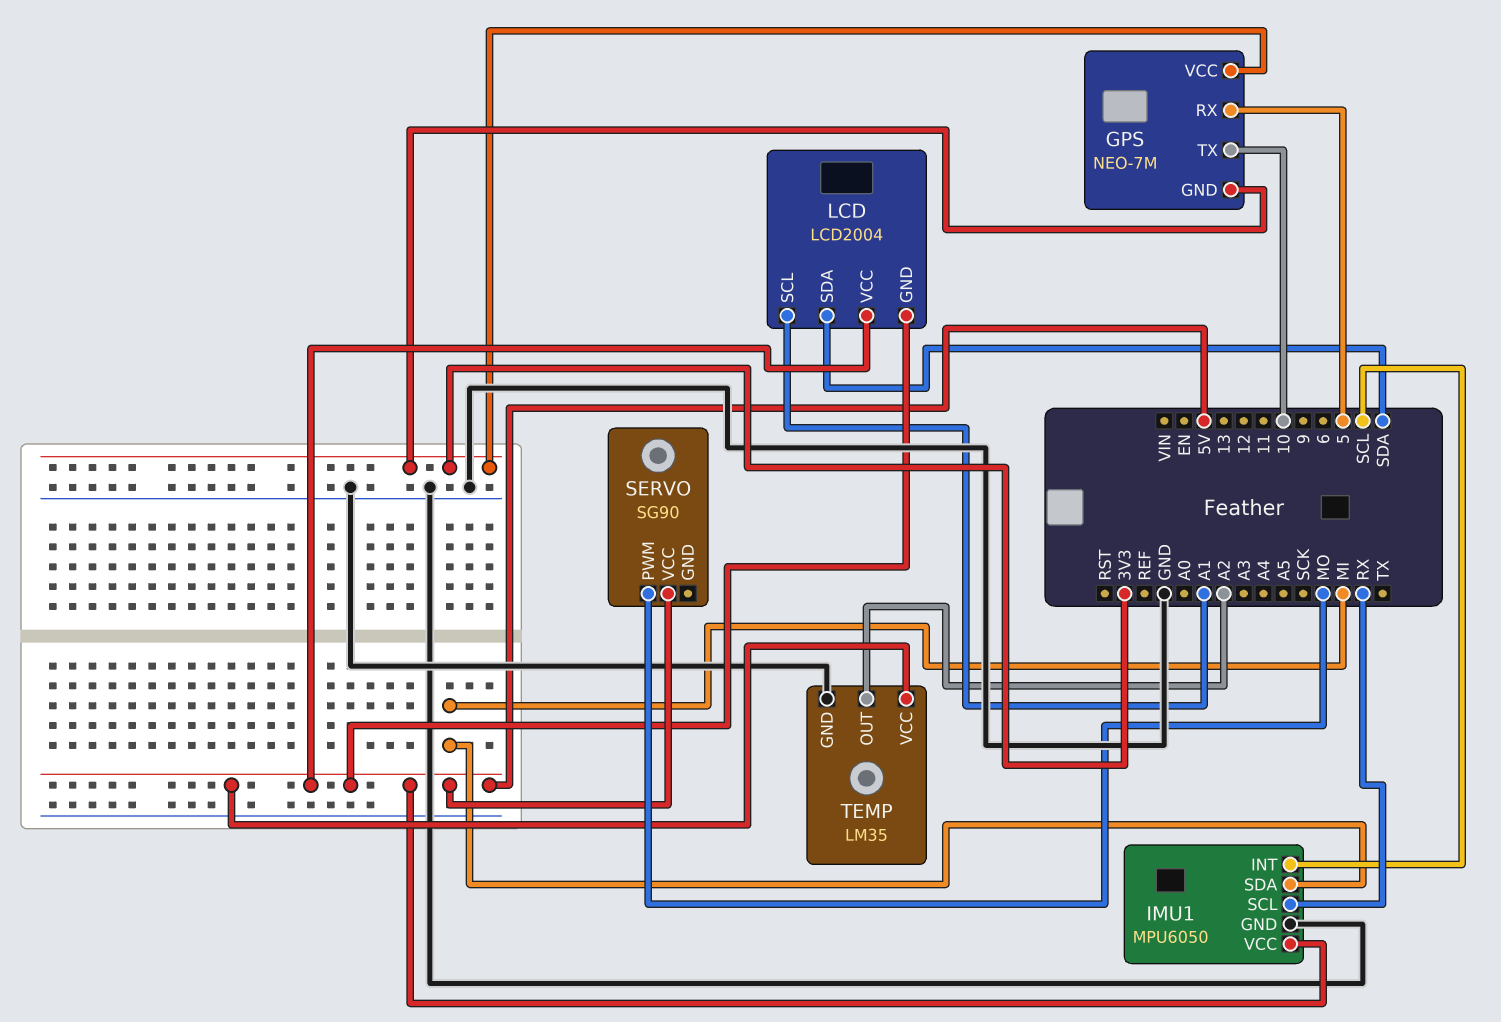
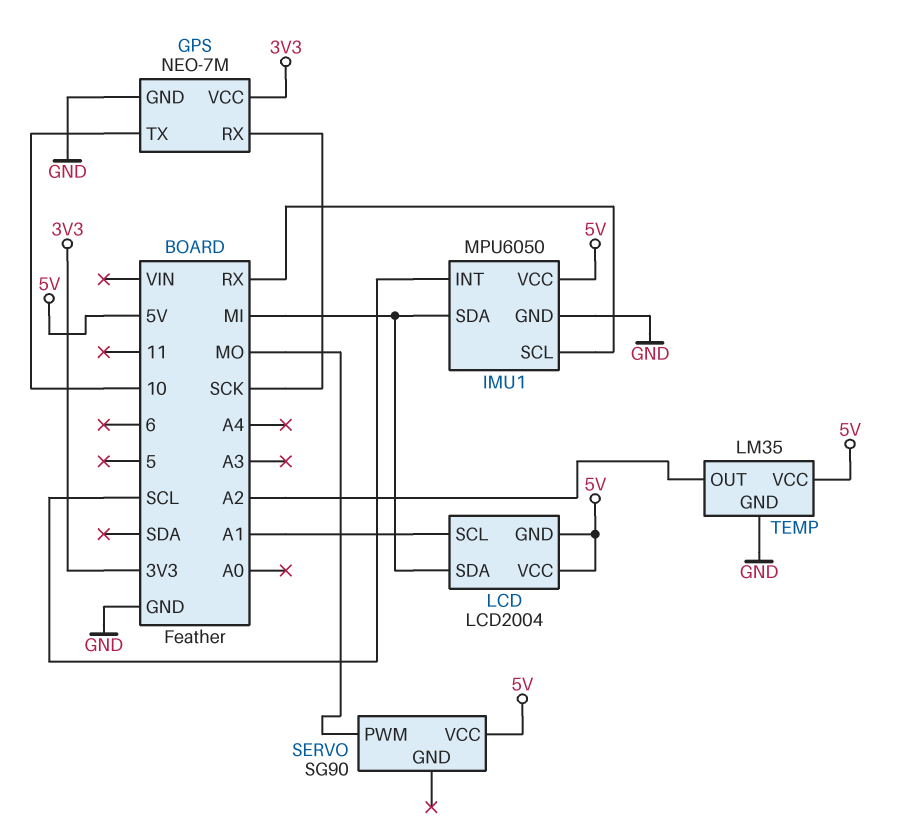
GPS pin GND: 3V3 -> GND
GPS pin RX: 5 -> SCK
LCD pin SDA: SDA -> MI

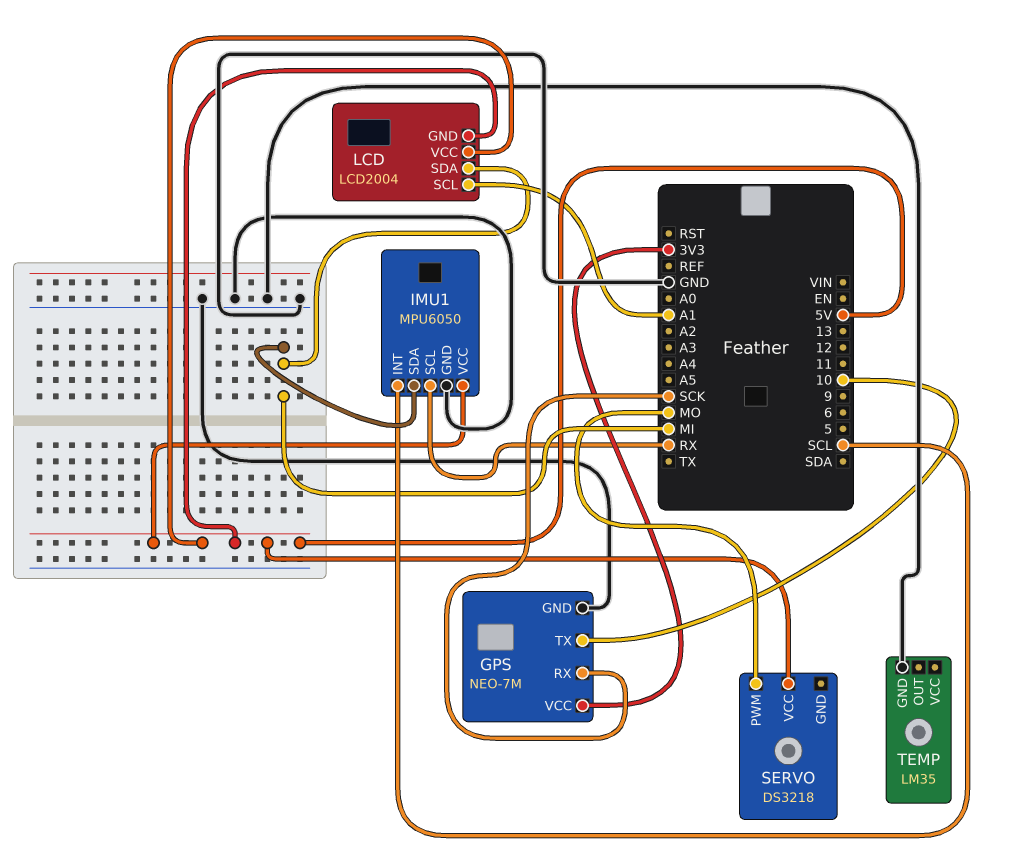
SERVO: SG90 -> DS3218
TEMP pin OUT: A2 -> none
TEMP pin VCC: 5V -> none

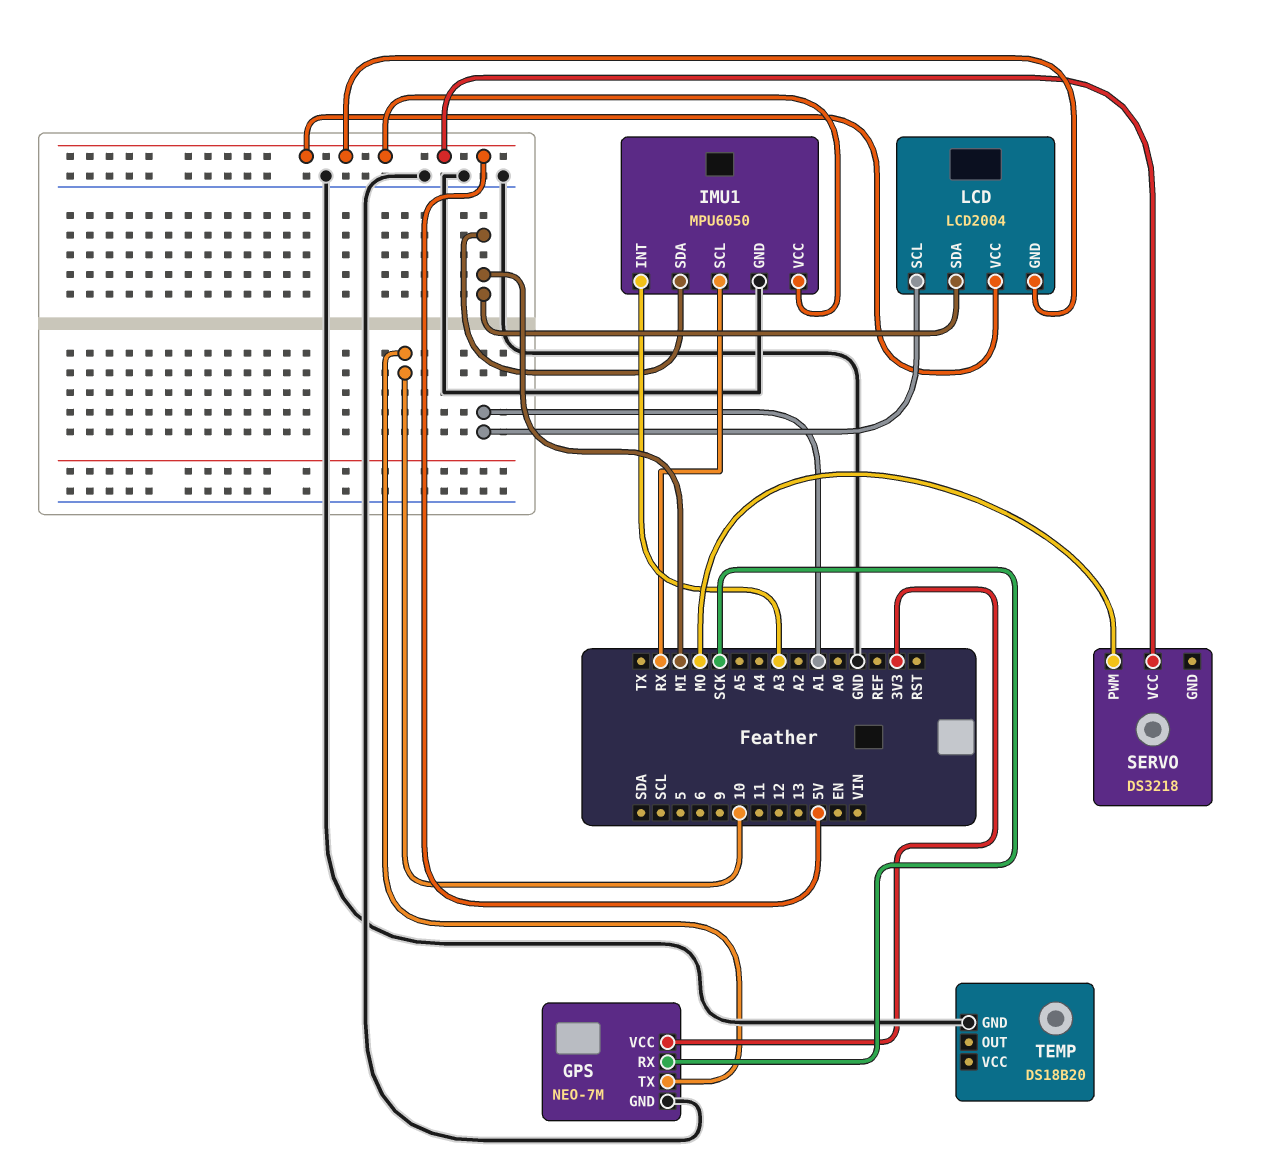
IMU1 pin INT: SCL -> A3
TEMP: LM35 -> DS18B20

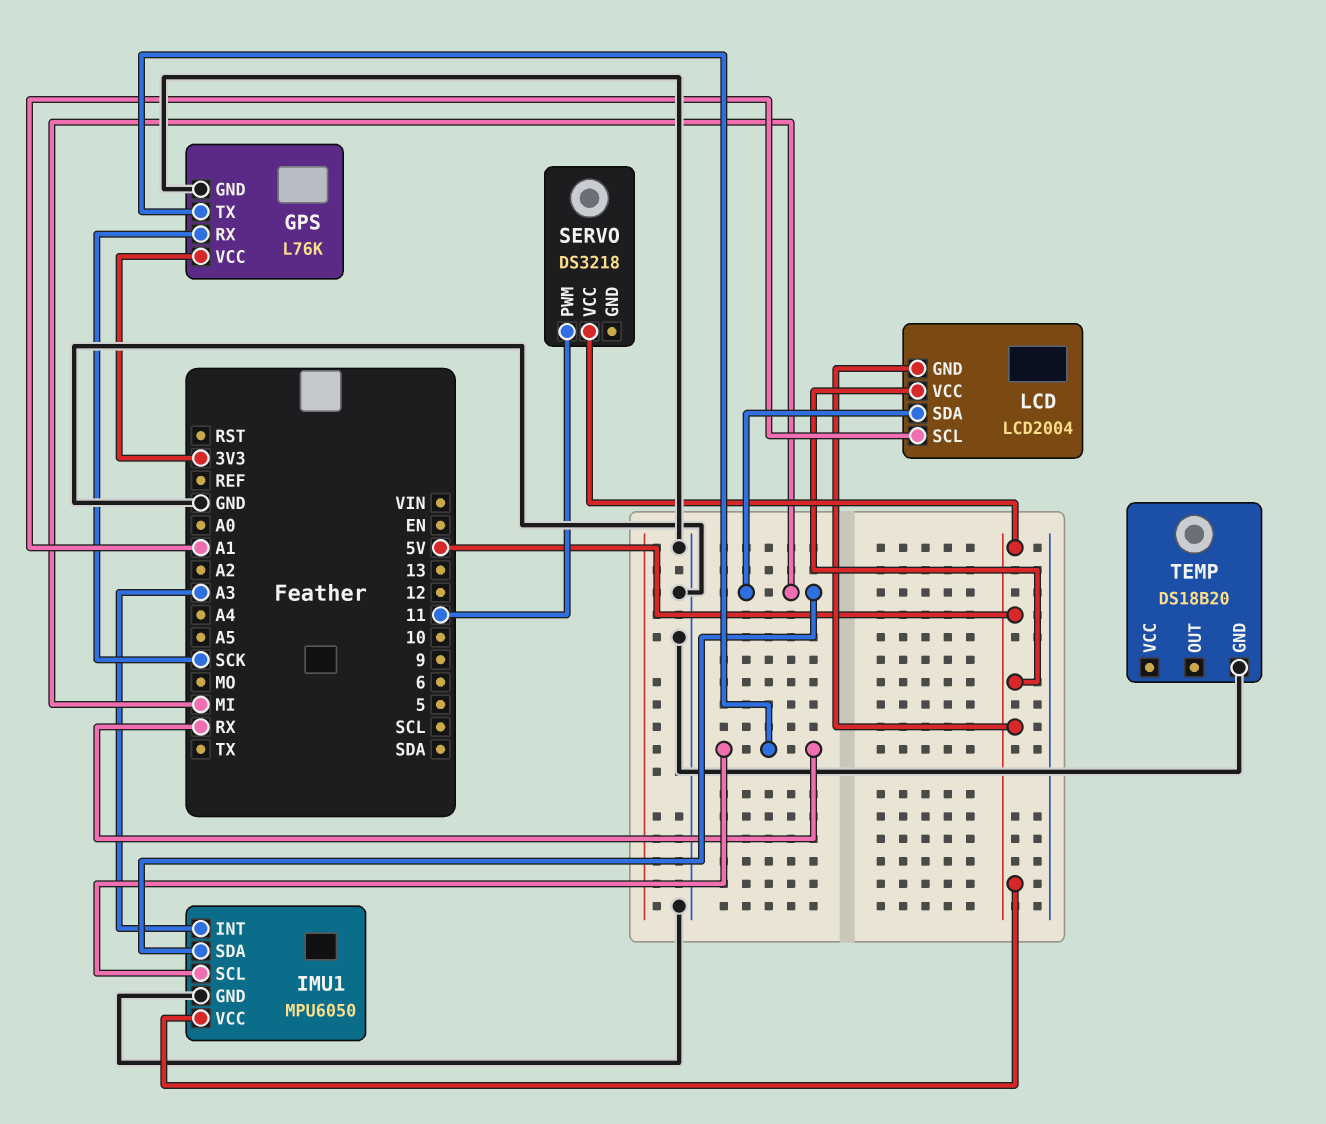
GPS: NEO-7M -> L76K
GPS pin TX: 10 -> RX
SERVO pin PWM: MO -> 11

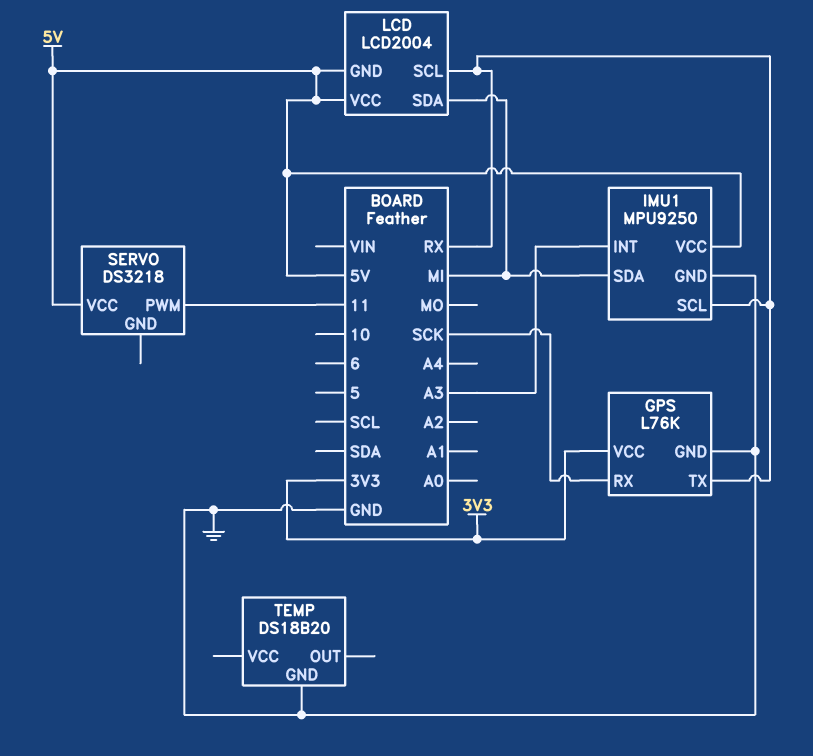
IMU1: MPU6050 -> MPU9250
LCD pin SCL: A1 -> RX

